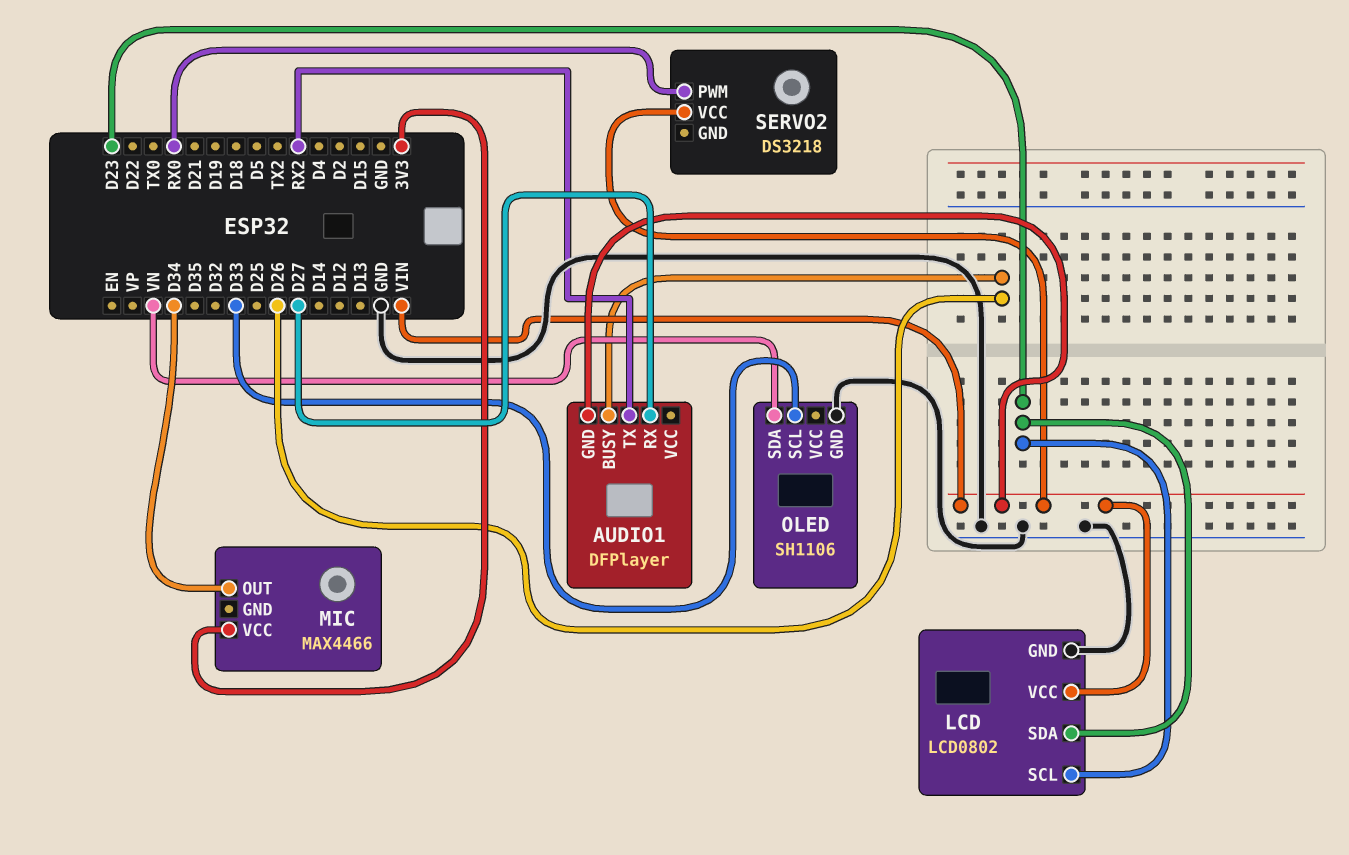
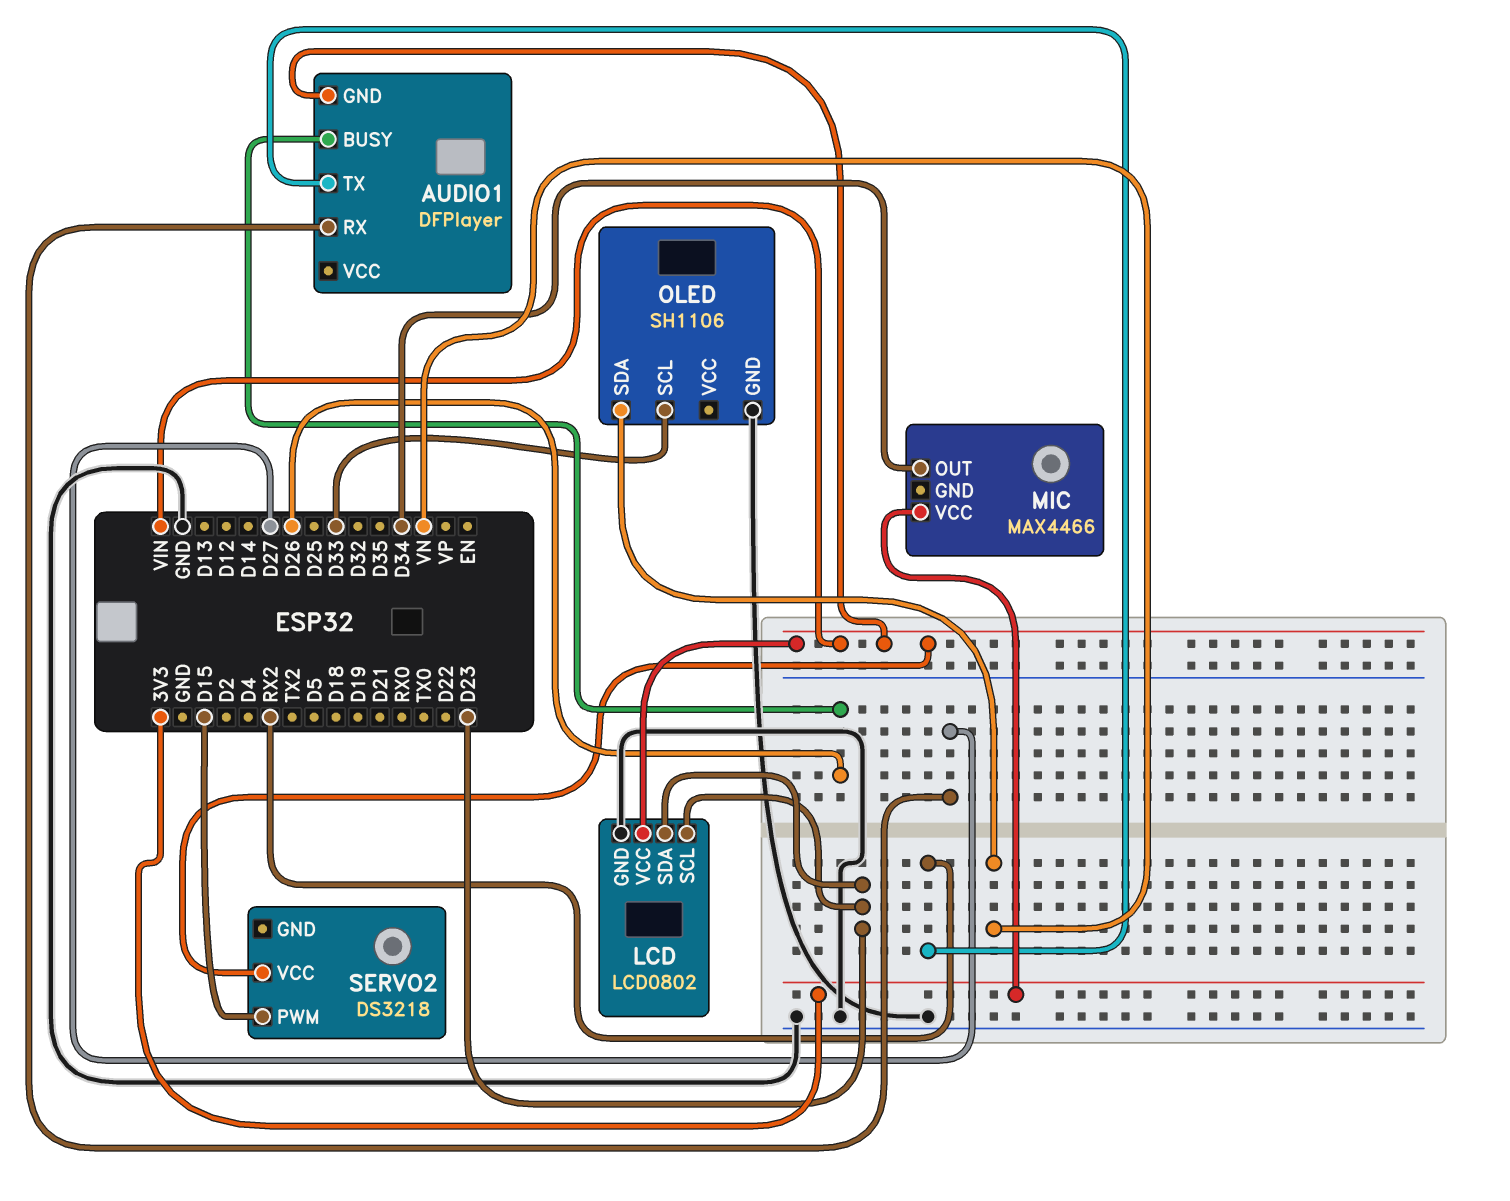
SERVO2 pin PWM: RX0 -> D15

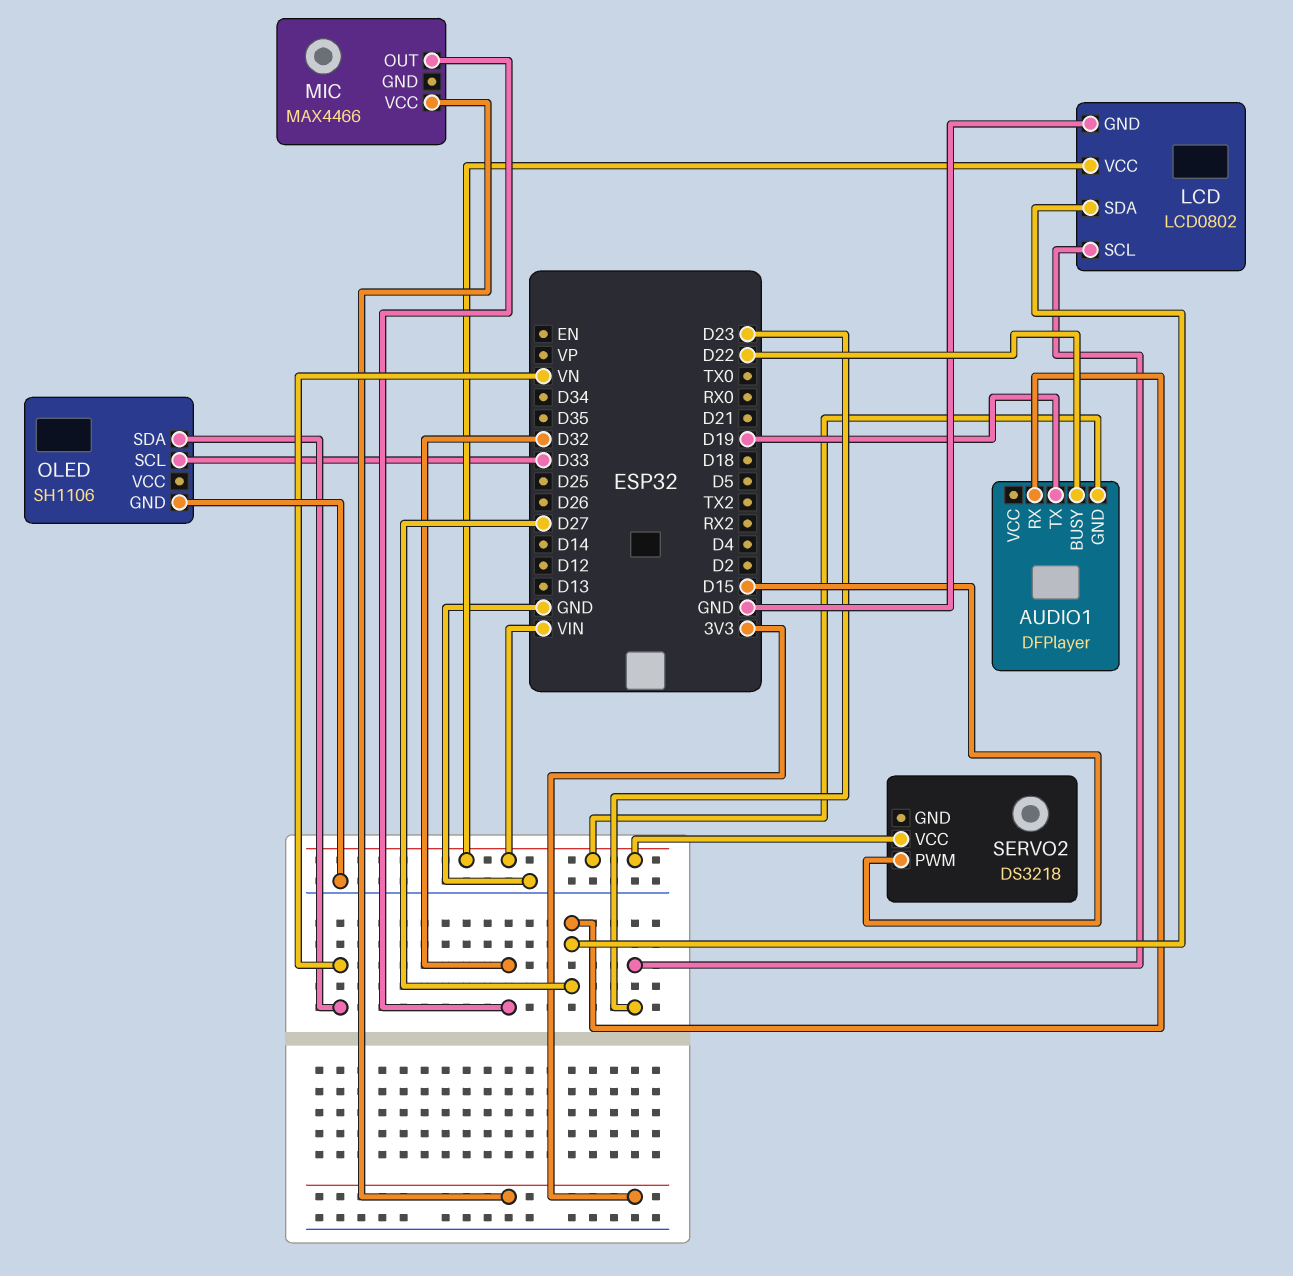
AUDIO1 pin BUSY: D26 -> D22
AUDIO1 pin TX: RX2 -> D19
LCD pin SDA: D23 -> D27
MIC pin OUT: D34 -> D32

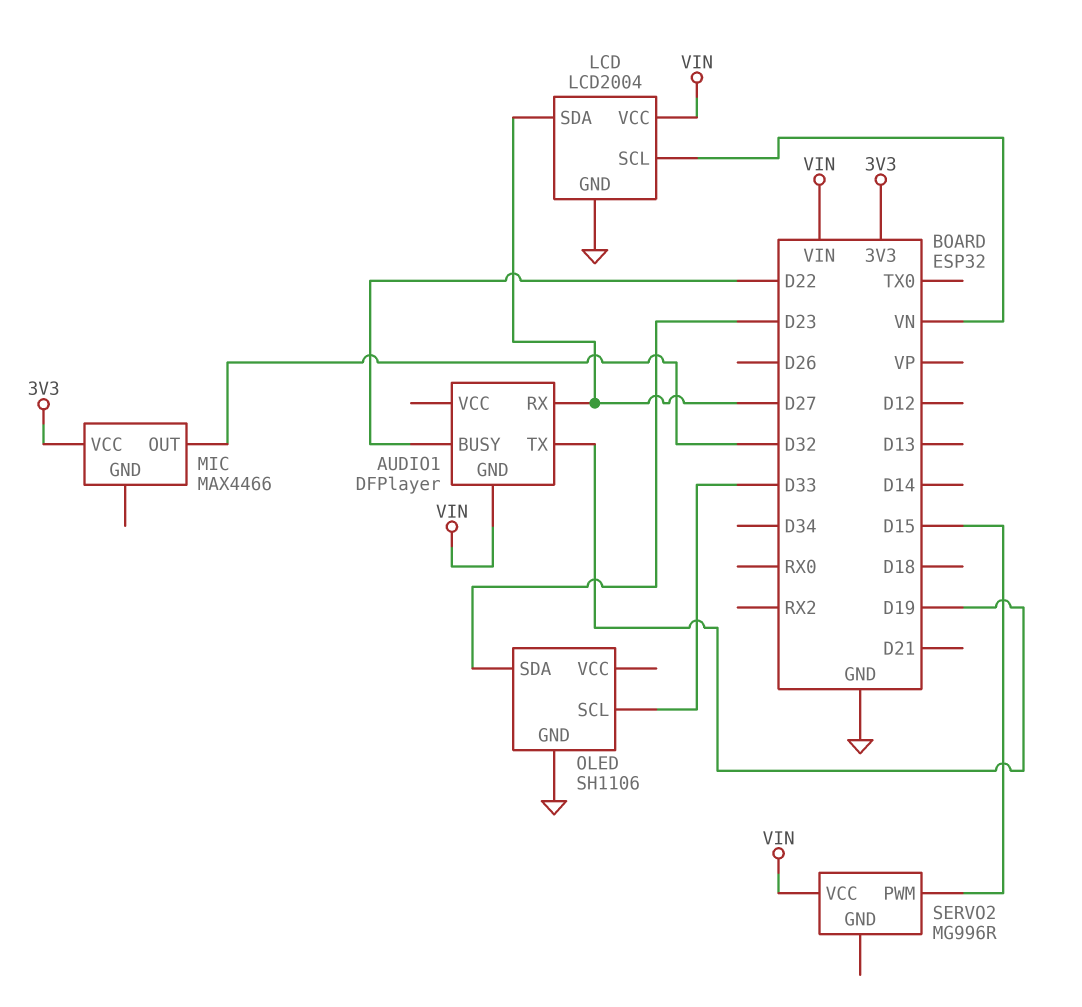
LCD: LCD0802 -> LCD2004
LCD pin SCL: D23 -> VN
OLED pin SDA: VN -> D23
SERVO2: DS3218 -> MG996R

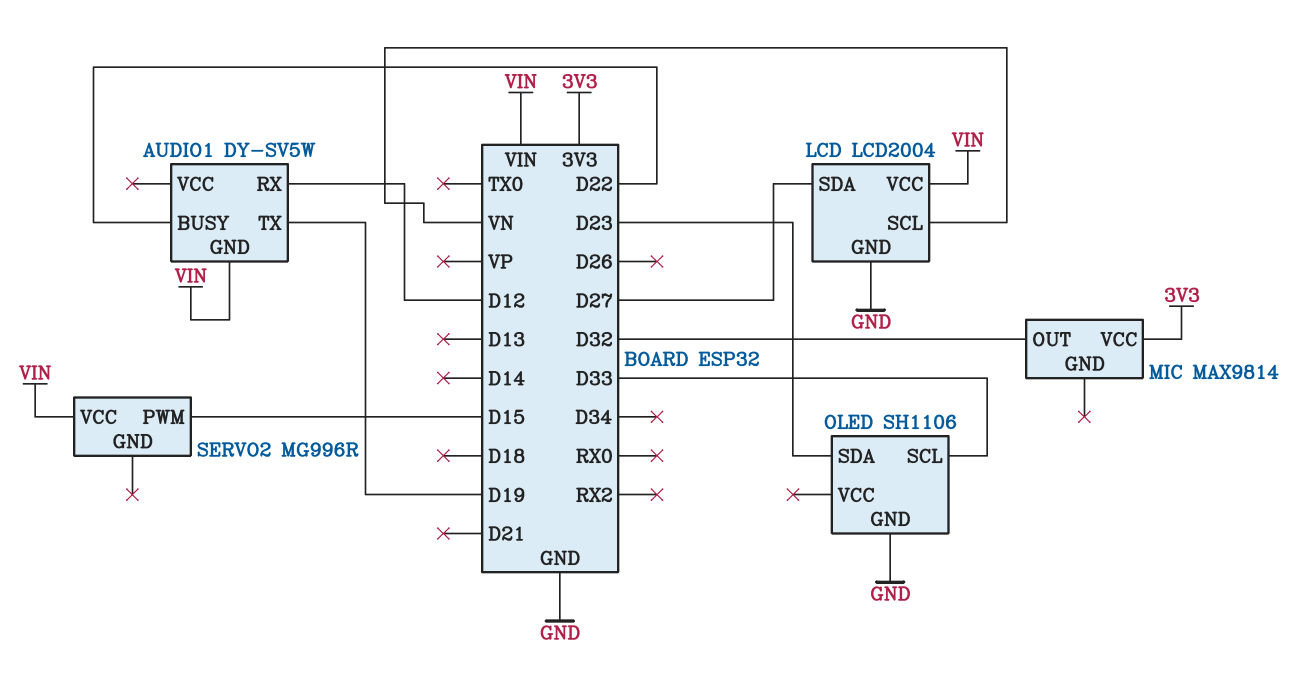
AUDIO1: DFPlayer -> DY-SV5W
AUDIO1 pin RX: D27 -> D12
MIC: MAX4466 -> MAX9814

